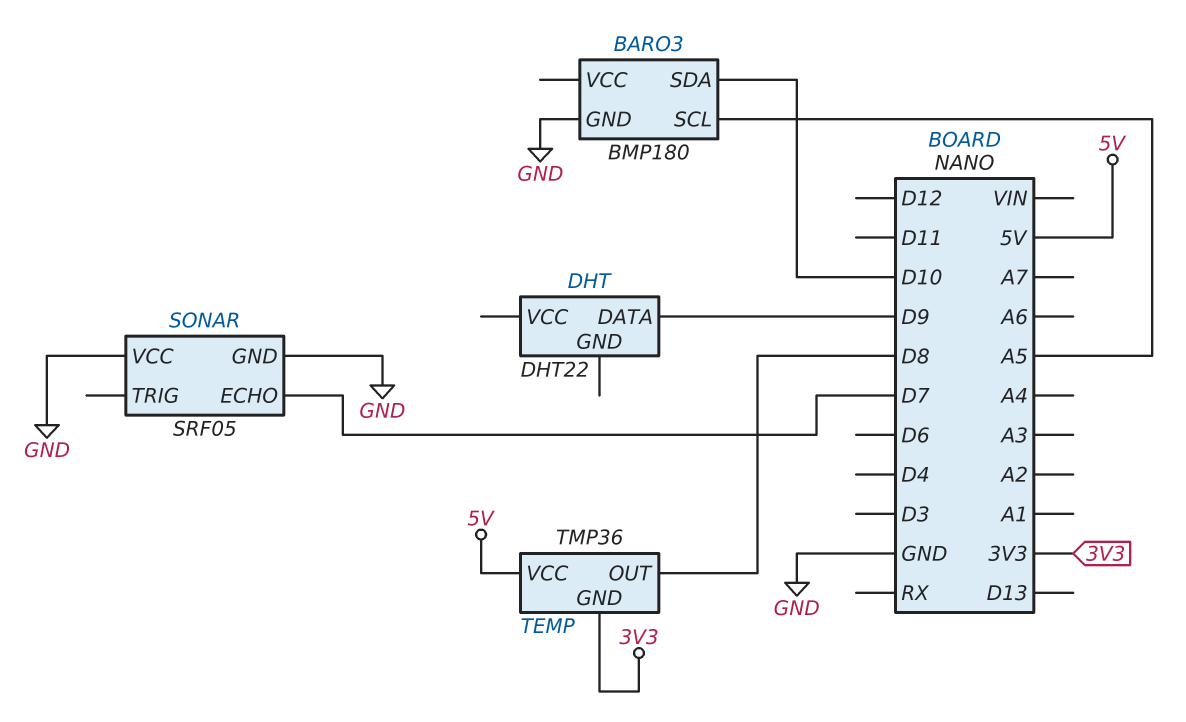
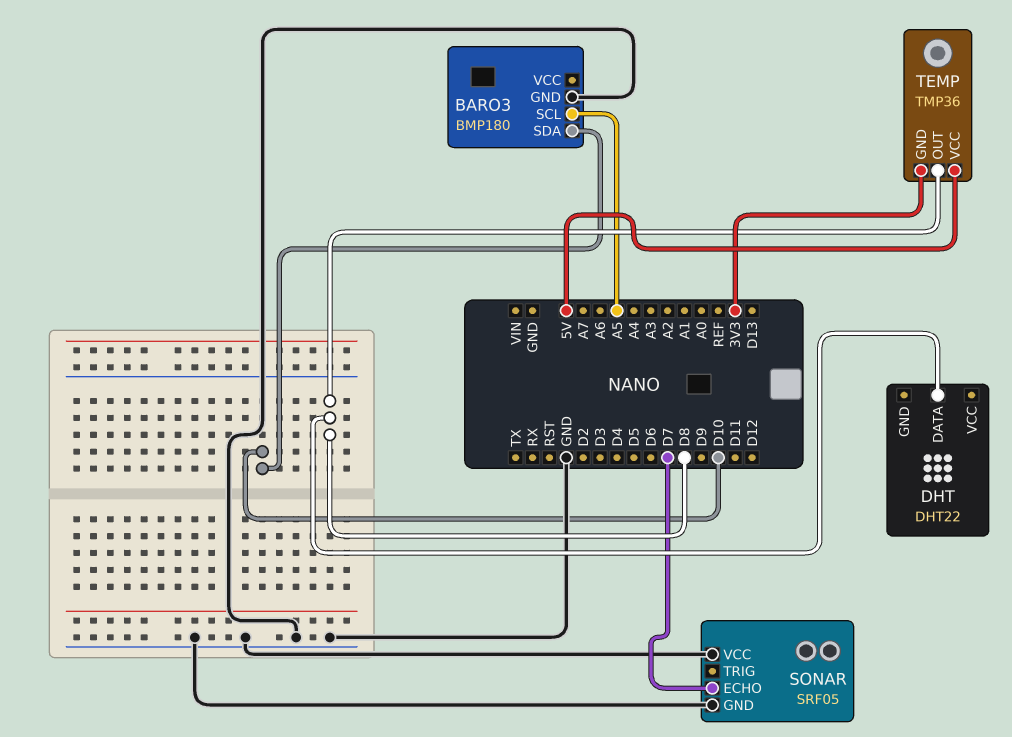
DHT pin DATA: D9 -> D8

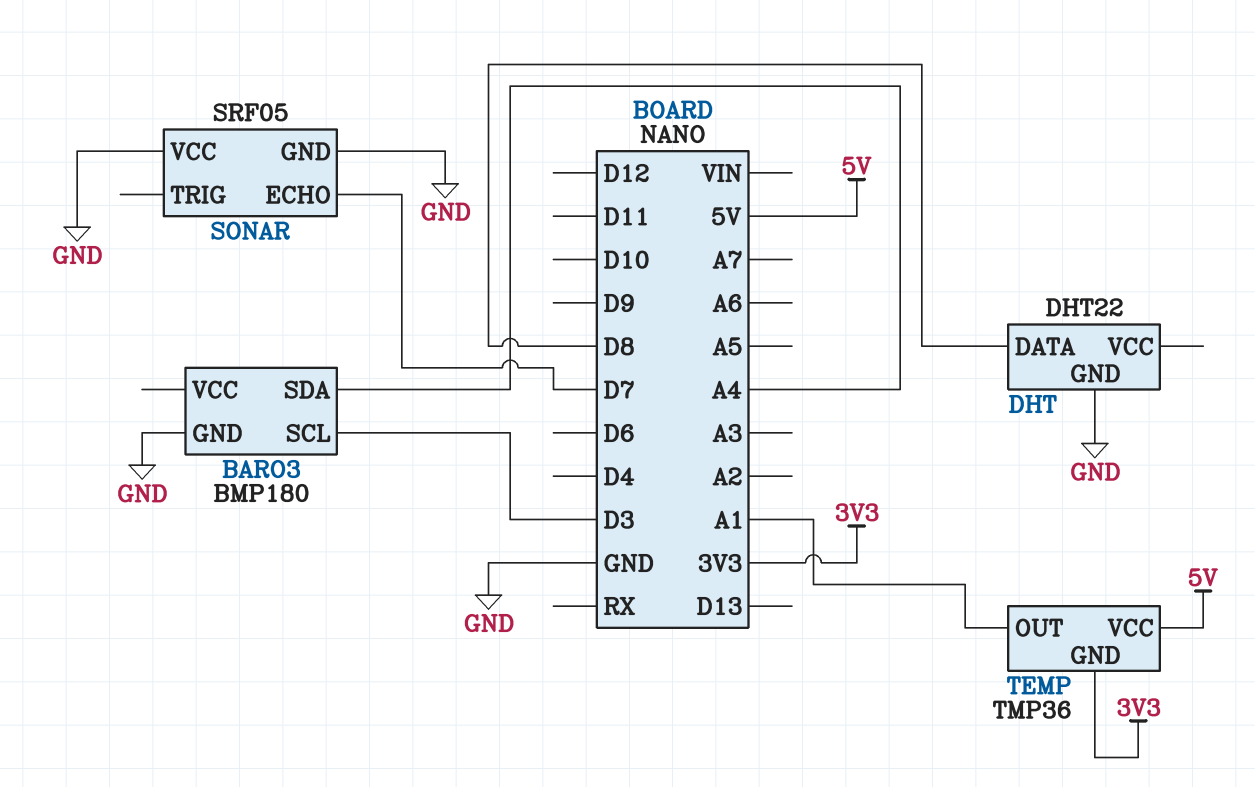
BARO3 pin SCL: A5 -> D3
BARO3 pin SDA: D10 -> A4
DHT pin GND: none -> GND
TEMP pin OUT: D8 -> A1

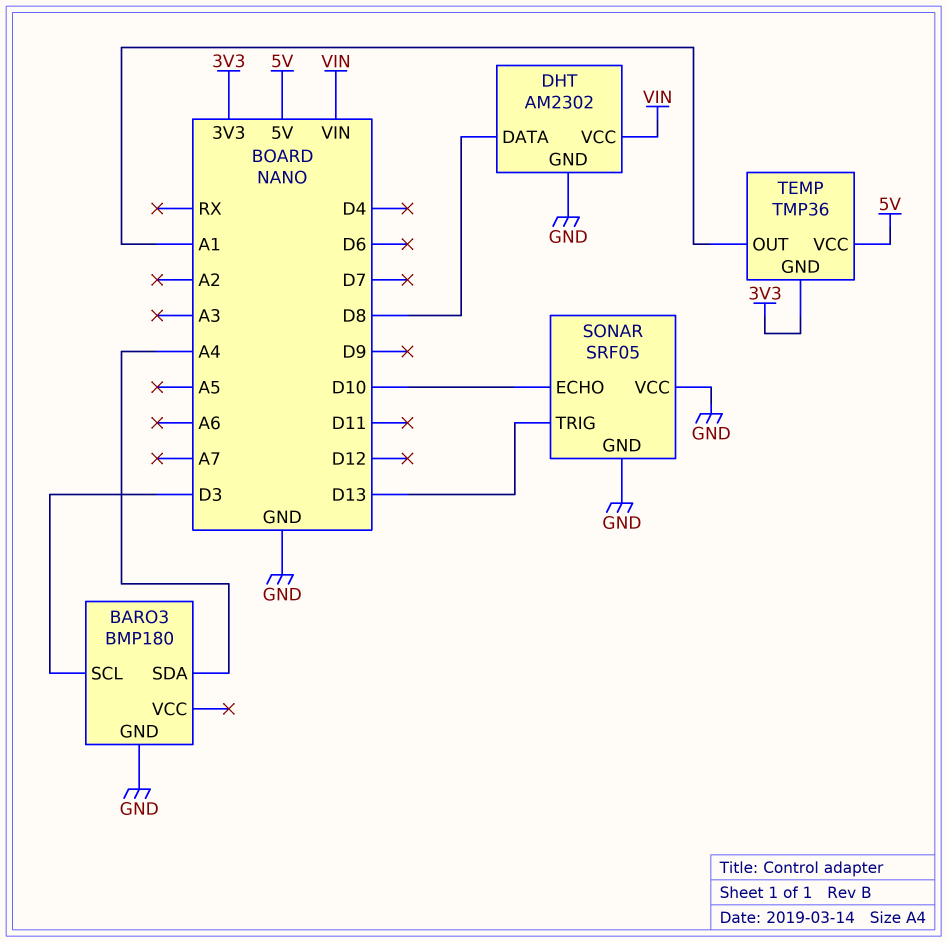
DHT: DHT22 -> AM2302
DHT pin VCC: none -> VIN
SONAR pin ECHO: D7 -> D10
SONAR pin TRIG: none -> D13

